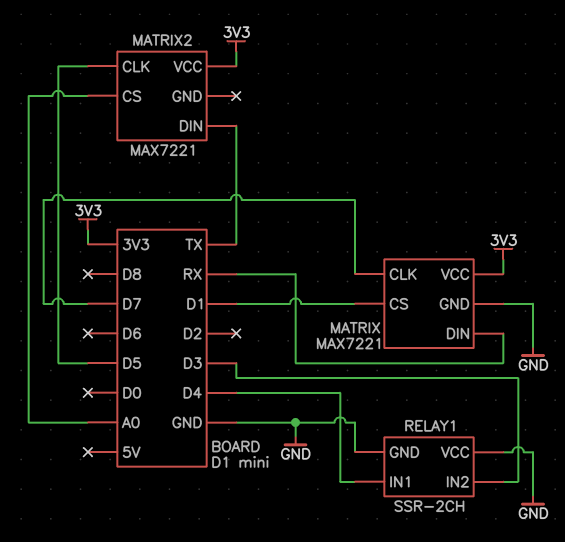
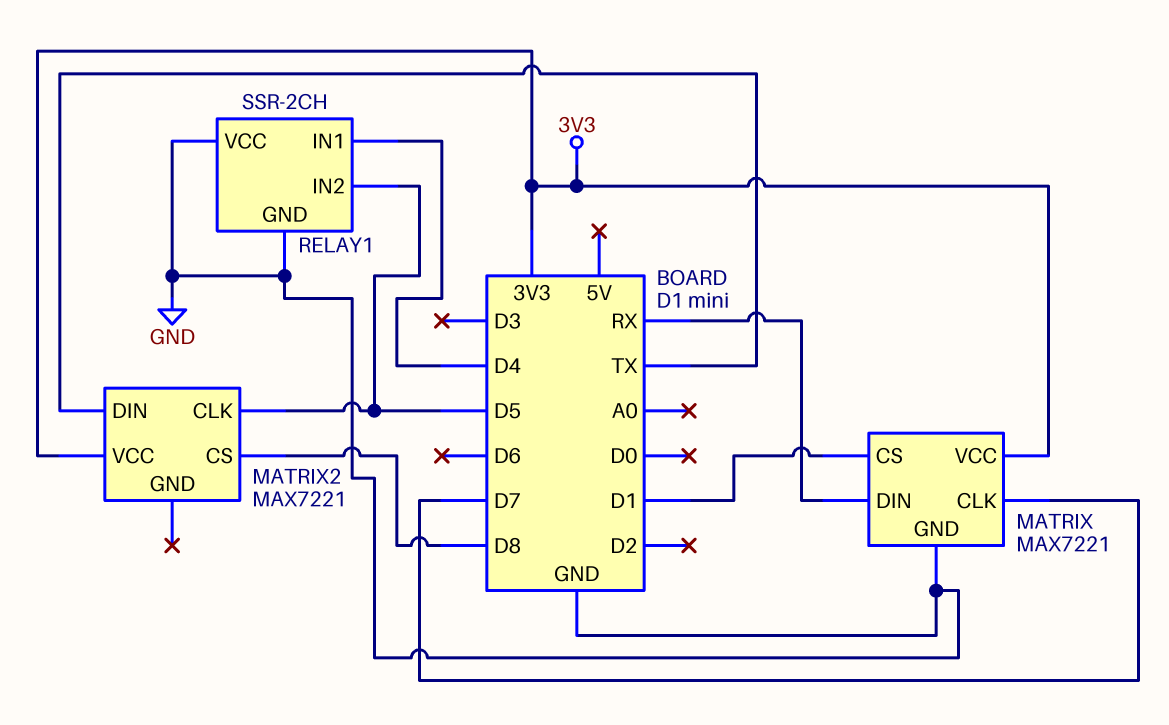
MATRIX2 pin CS: A0 -> D8
RELAY1 pin IN2: D3 -> D5

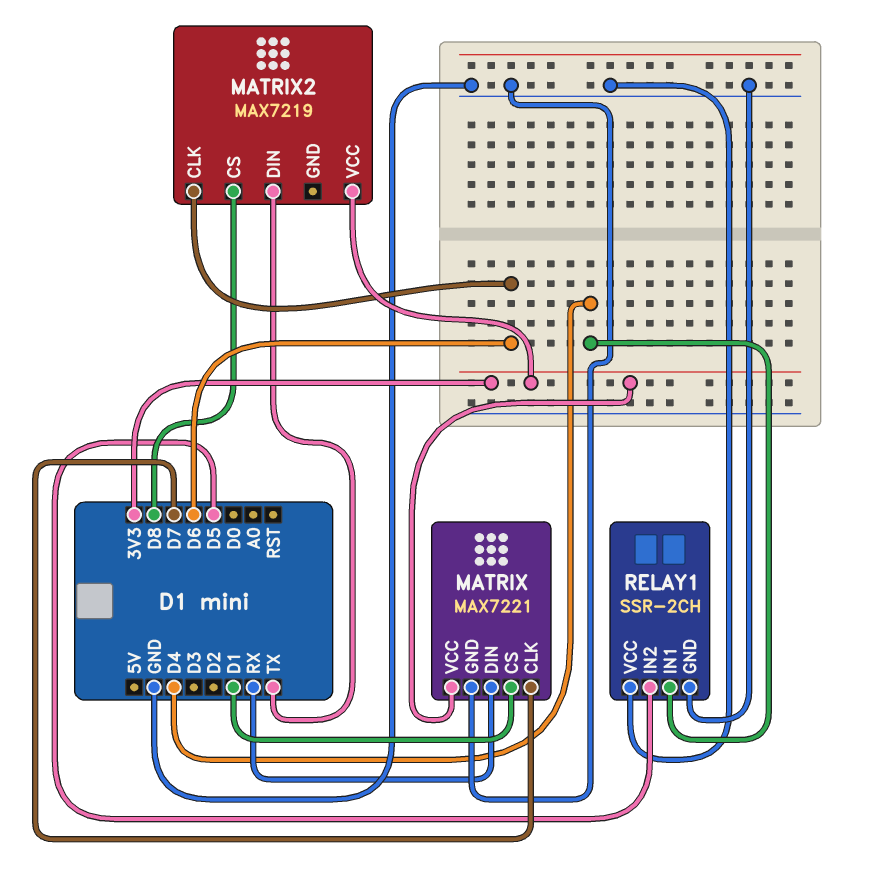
MATRIX2: MAX7221 -> MAX7219
MATRIX2 pin CLK: D5 -> D6

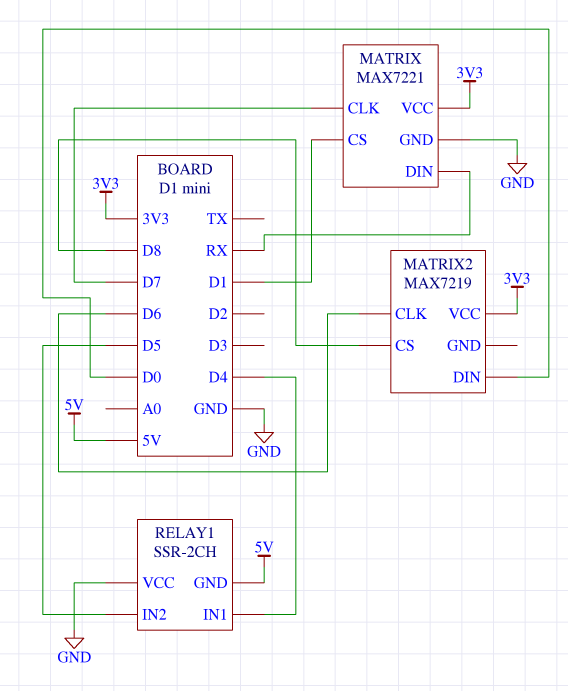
MATRIX2 pin DIN: TX -> D0
RELAY1 pin GND: GND -> 5V

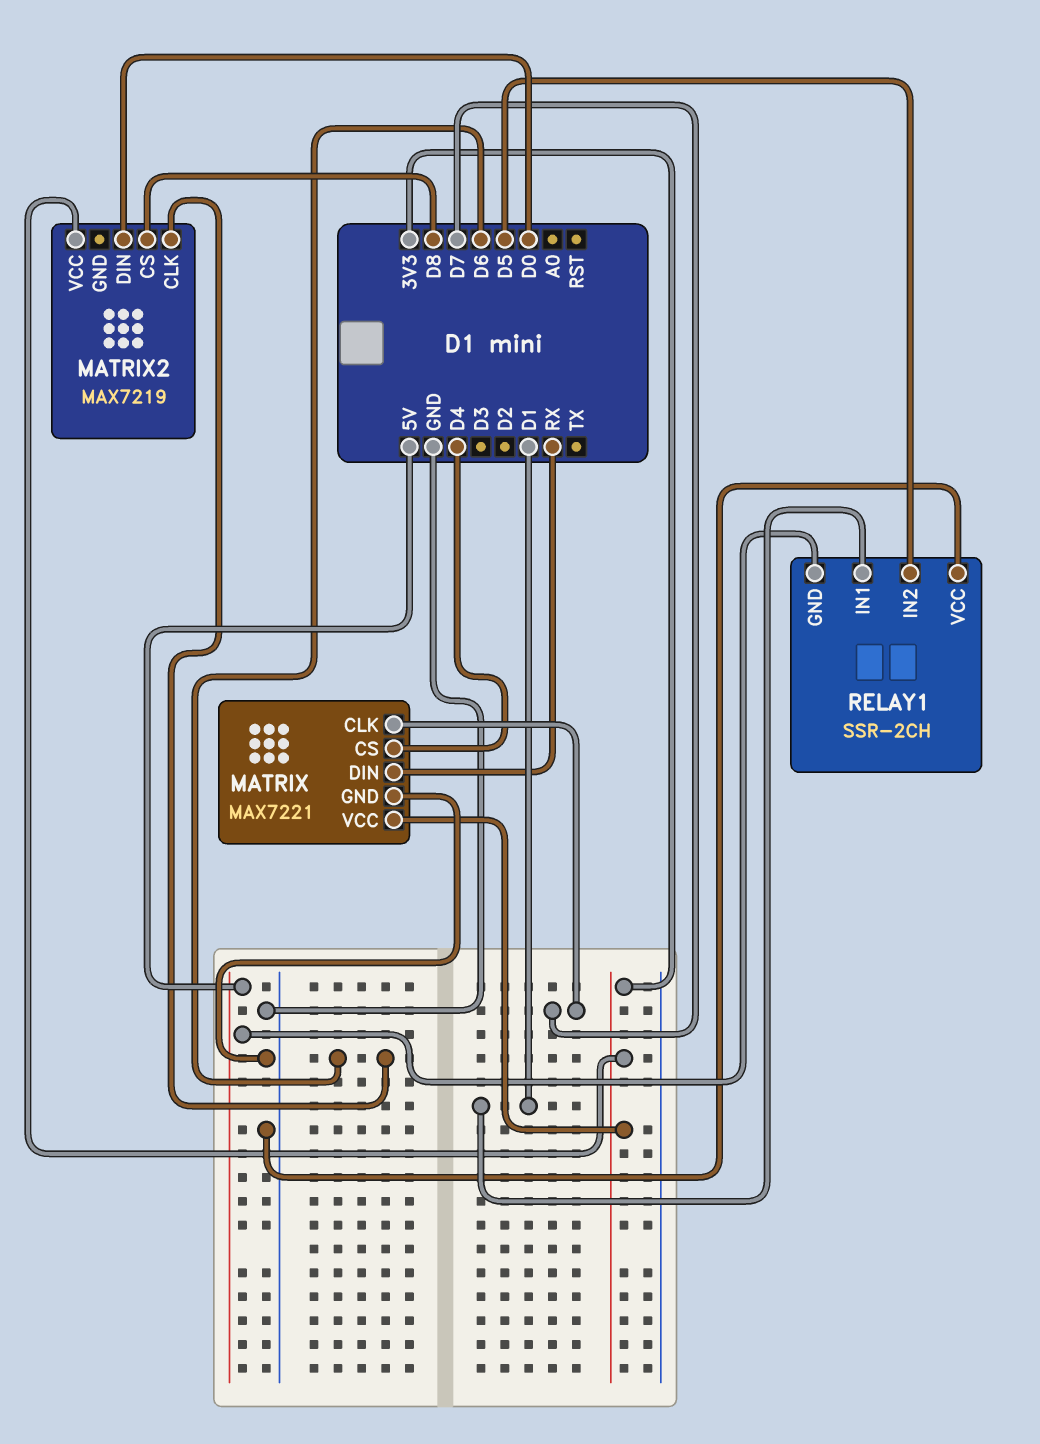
MATRIX pin CS: D1 -> D4
RELAY1 pin IN1: D4 -> D1

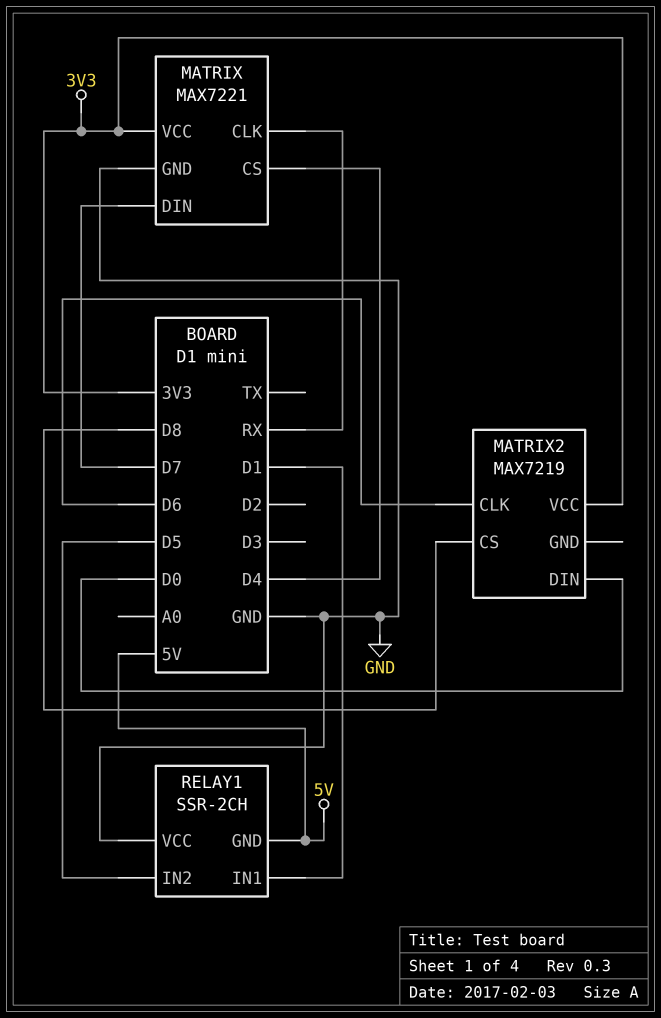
MATRIX pin CLK: D7 -> RX
MATRIX pin DIN: RX -> D7

